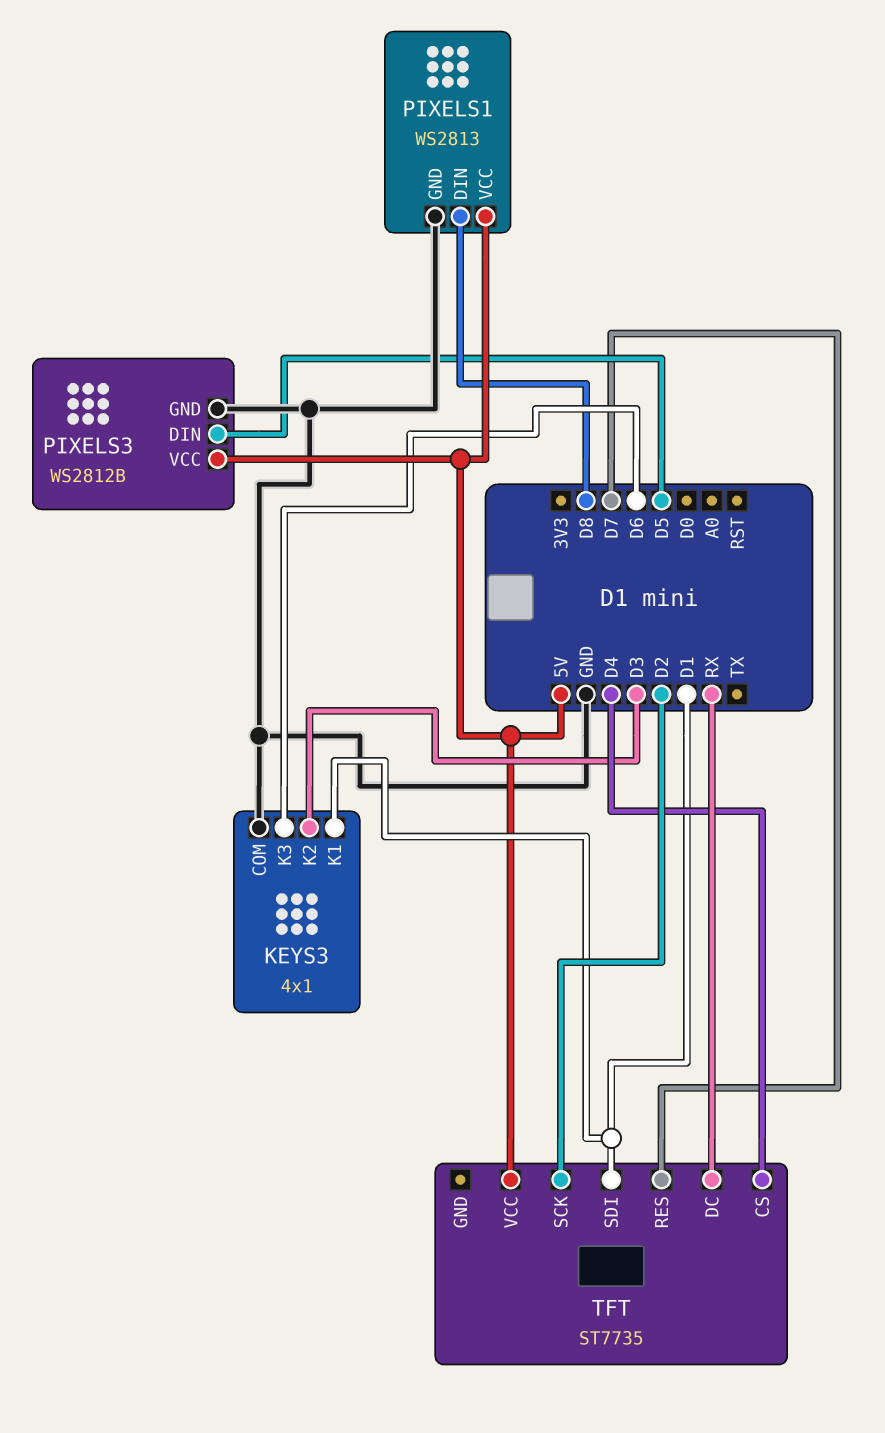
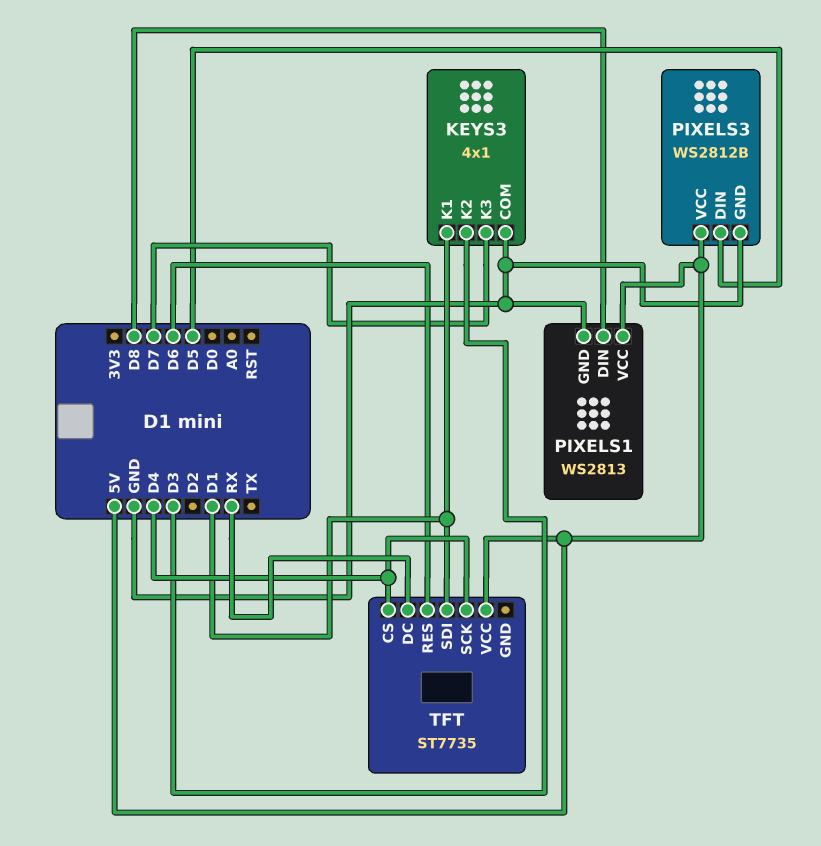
KEYS3 pin K3: D6 -> D7
TFT pin RES: D7 -> D6
TFT pin SCK: D2 -> D4

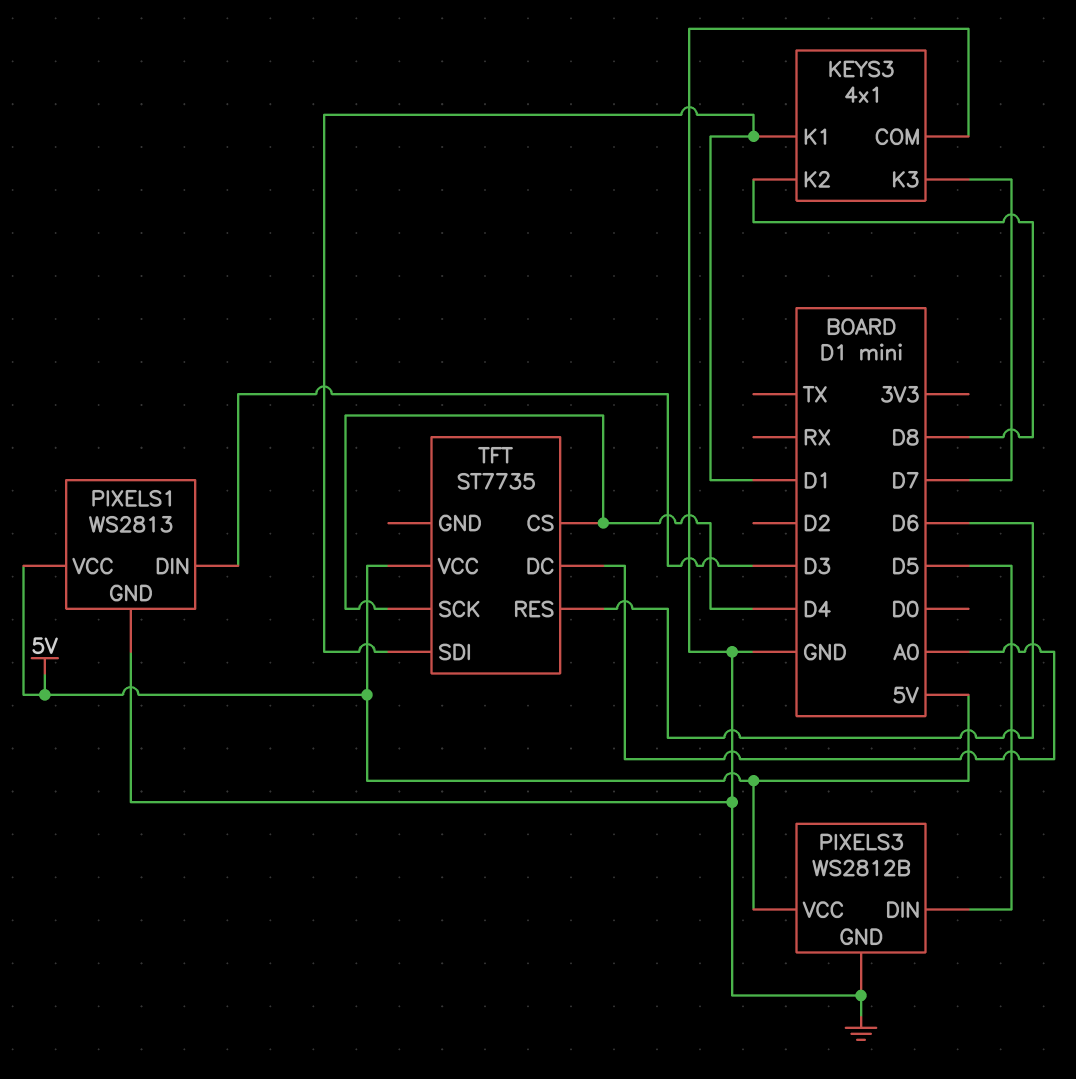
KEYS3 pin K2: D3 -> D8
PIXELS1 pin DIN: D8 -> D3
TFT pin DC: RX -> A0

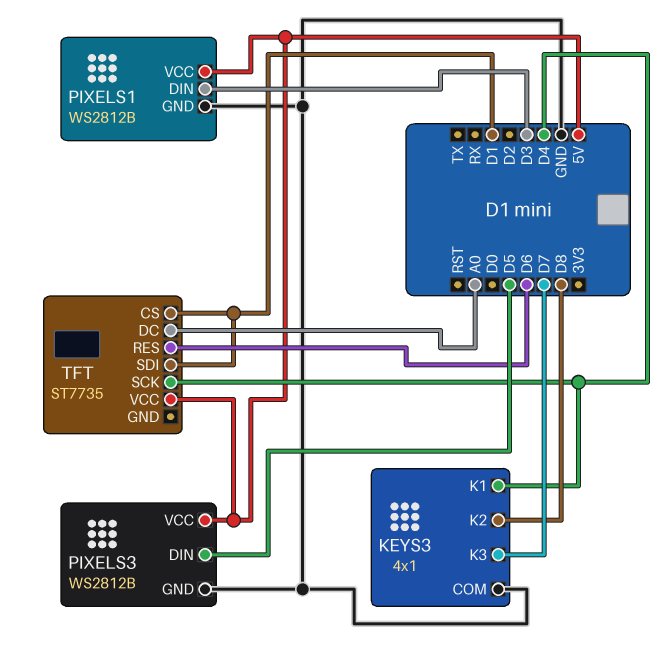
KEYS3 pin K1: D1 -> D4
PIXELS1: WS2813 -> WS2812B
TFT pin CS: D4 -> D1

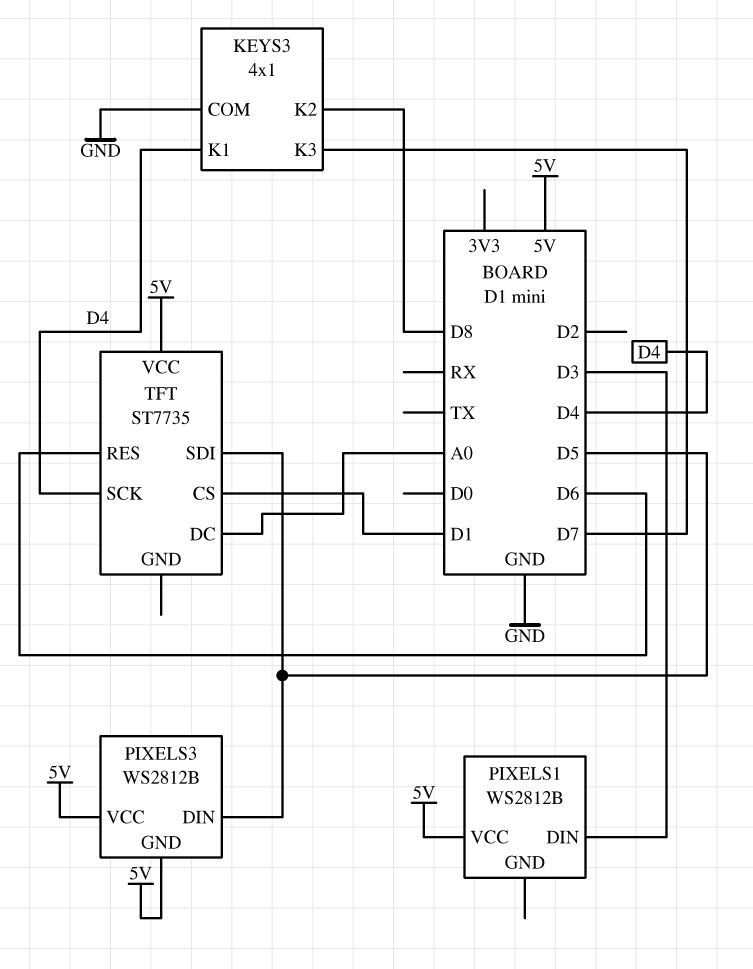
PIXELS1 pin GND: GND -> none
PIXELS3 pin GND: GND -> 5V
TFT pin SDI: D1 -> D5

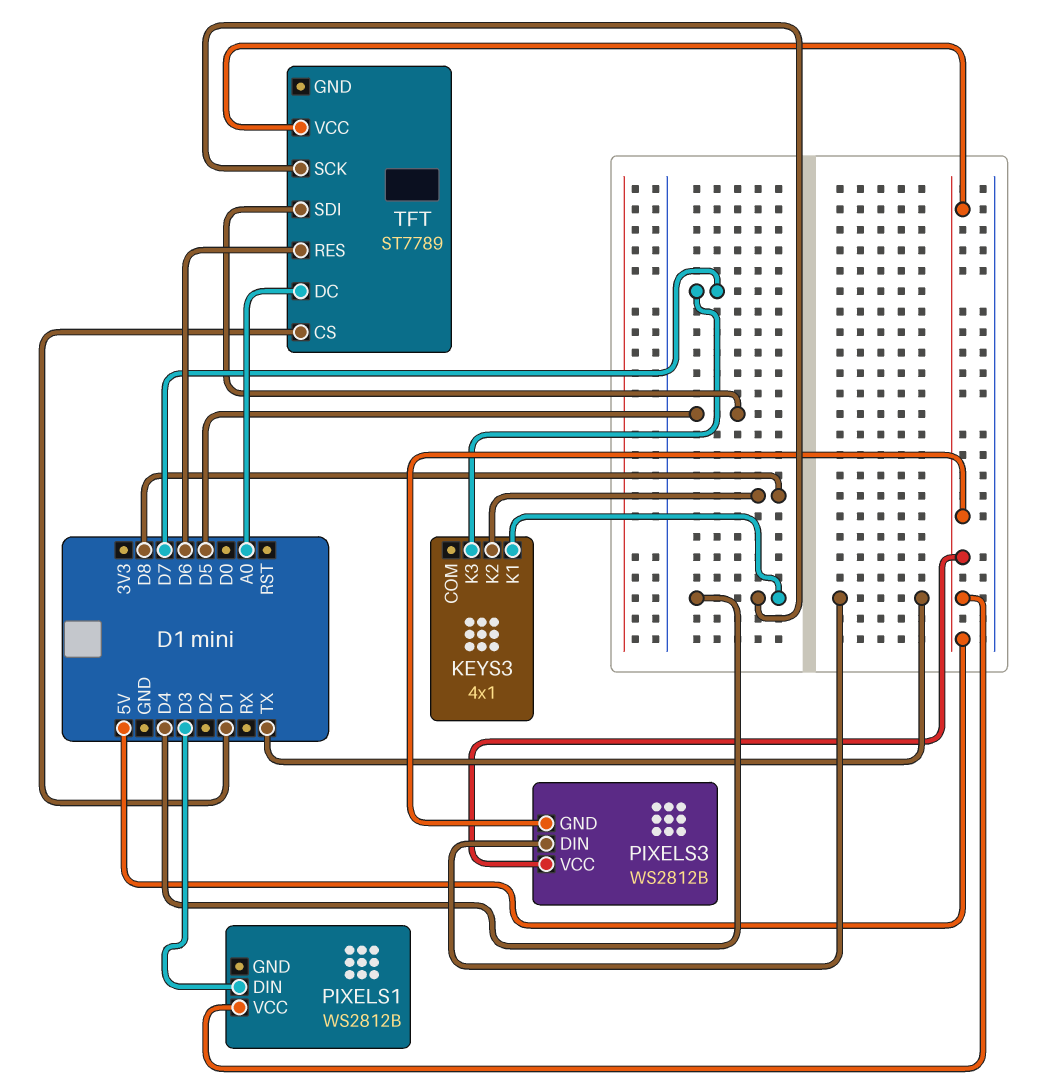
KEYS3 pin COM: GND -> none
PIXELS3 pin DIN: D5 -> TX
TFT: ST7735 -> ST7789

